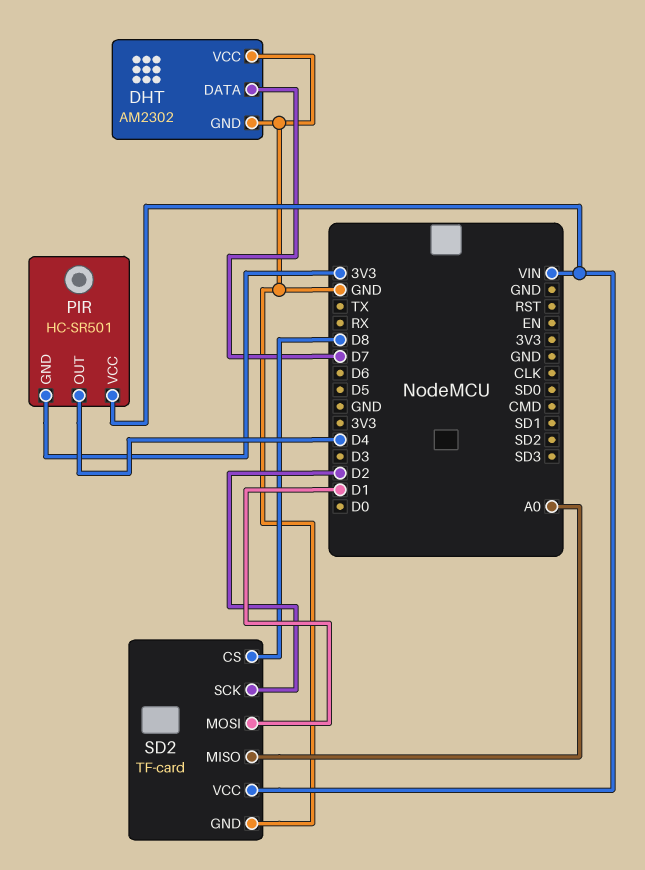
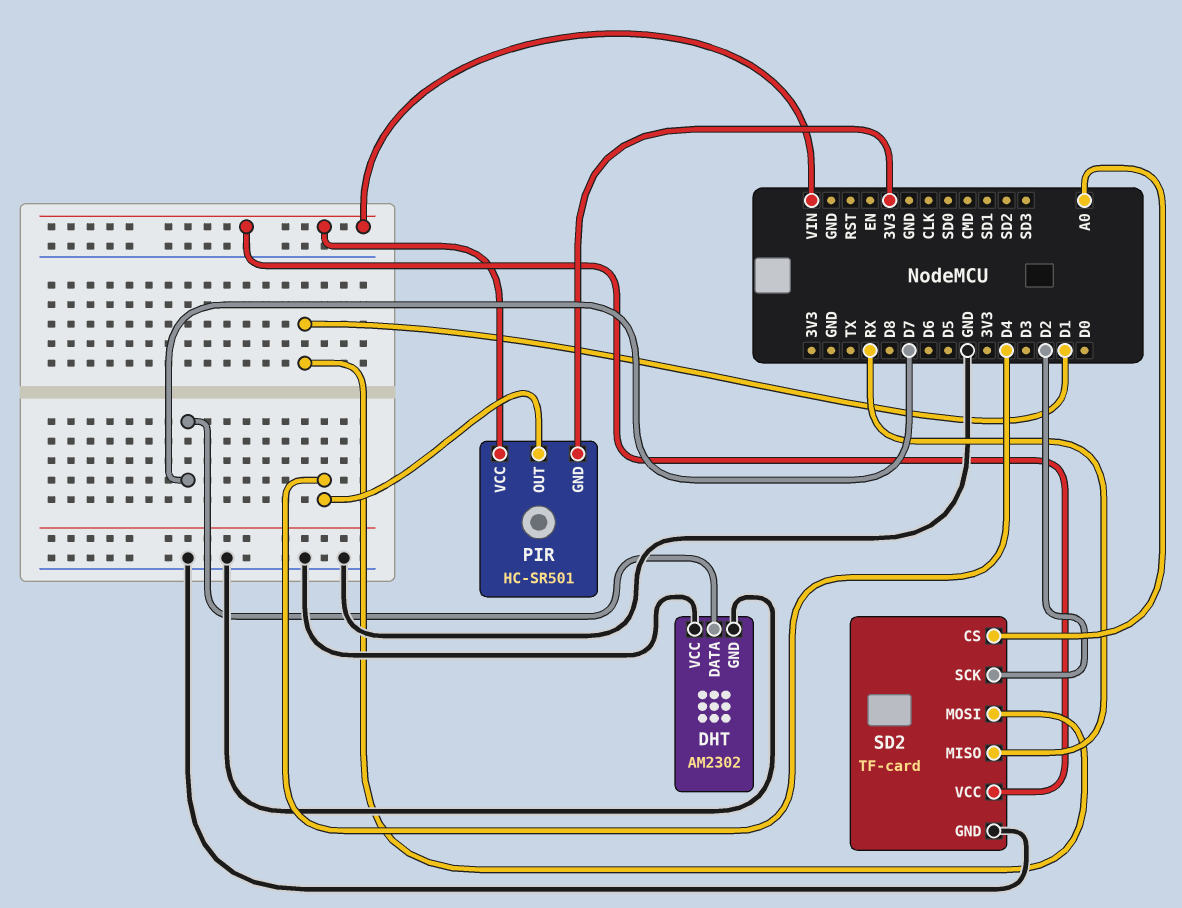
SD2 pin CS: D8 -> A0
SD2 pin MISO: A0 -> RX

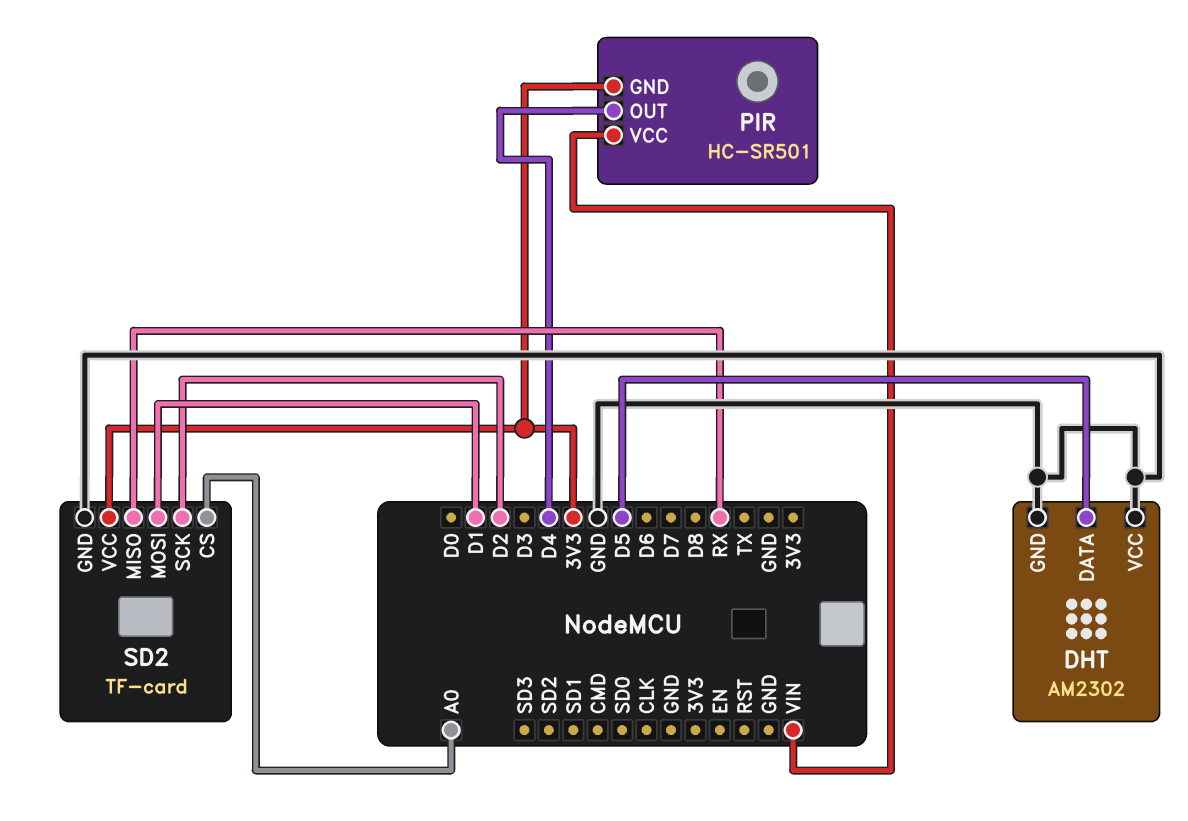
DHT pin DATA: D7 -> D5
SD2 pin VCC: VIN -> 3V3

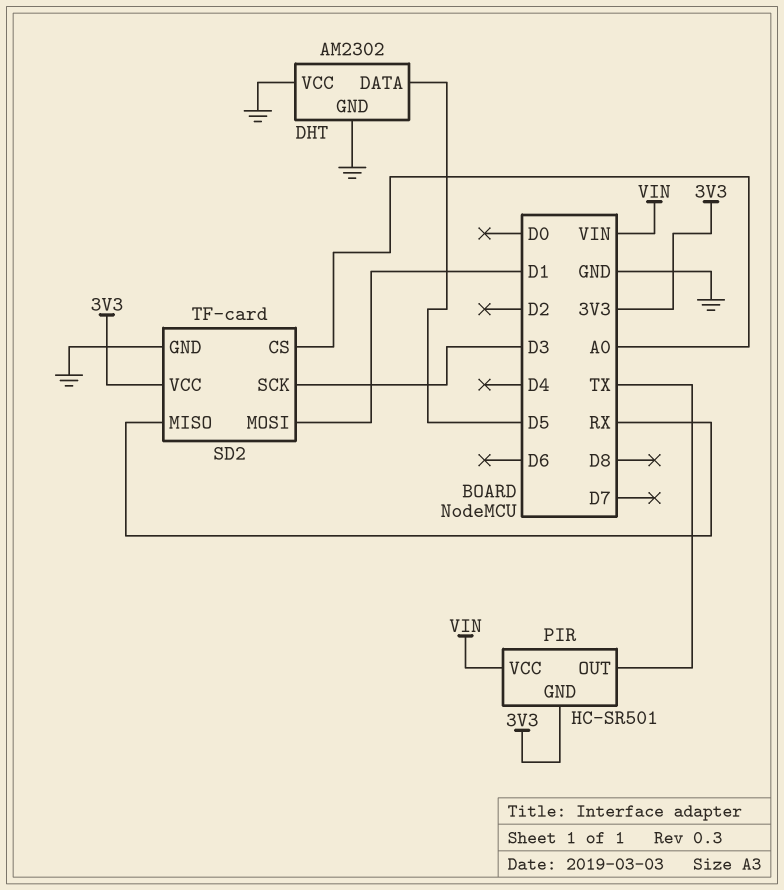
PIR pin OUT: D4 -> TX
SD2 pin SCK: D2 -> D3

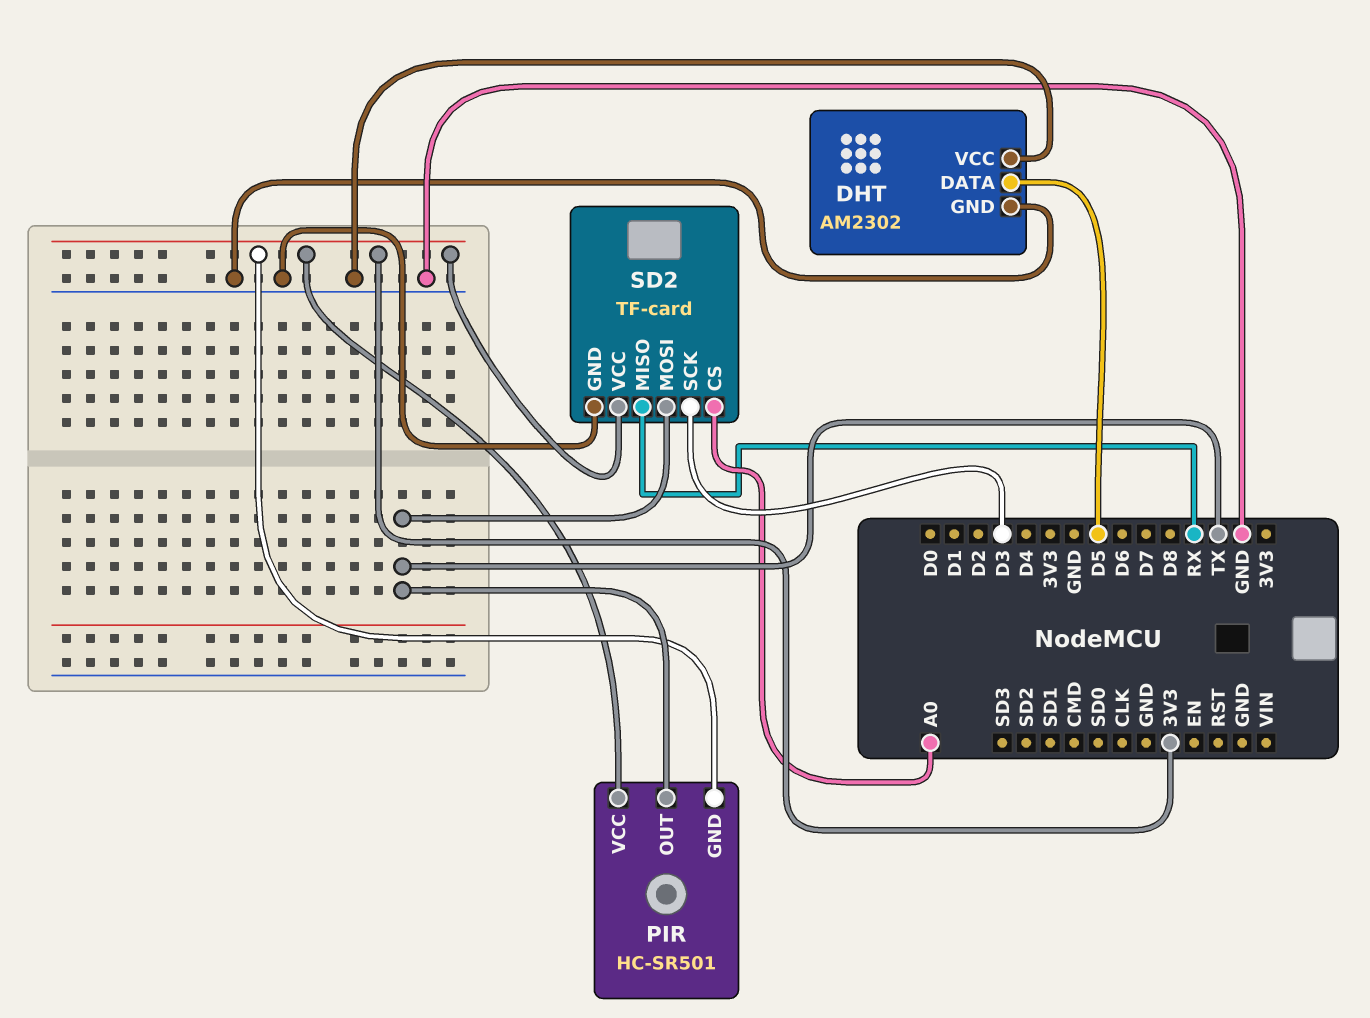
PIR pin VCC: VIN -> 3V3
SD2 pin MOSI: D1 -> TX

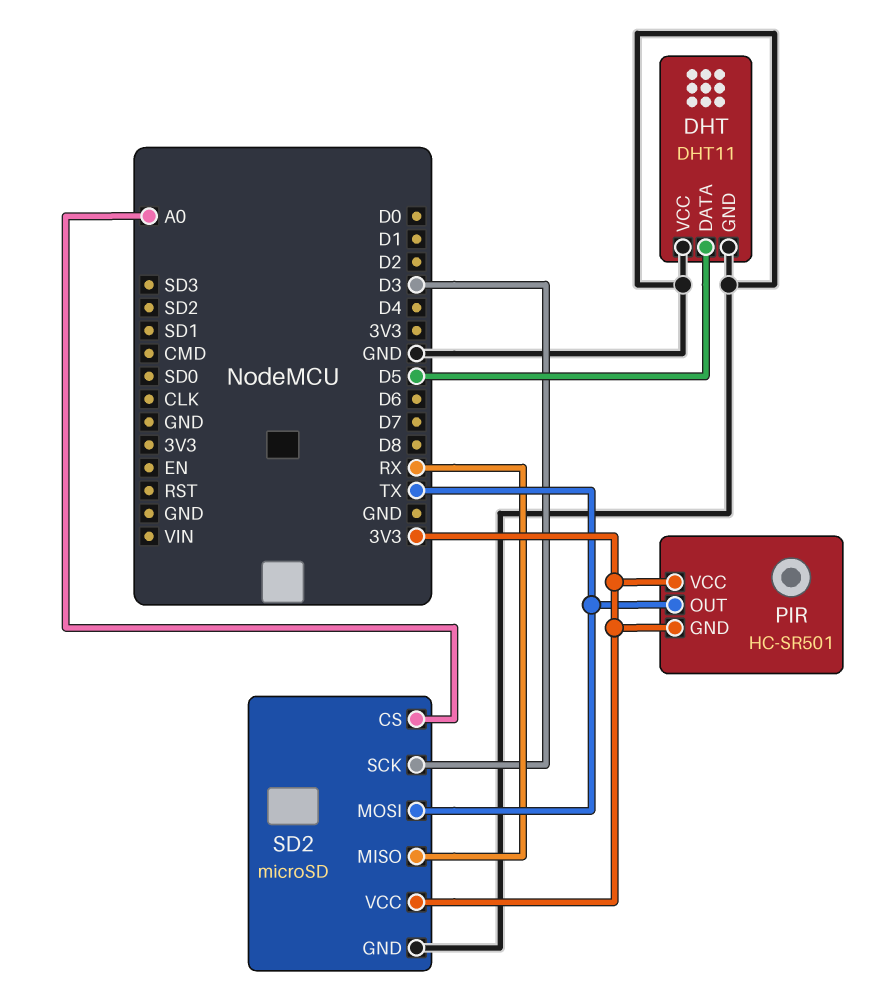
DHT: AM2302 -> DHT11
SD2: TF-card -> microSD

